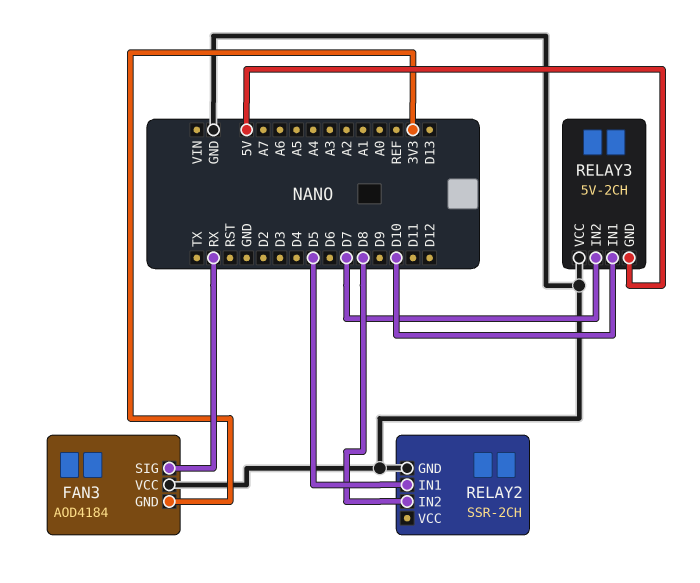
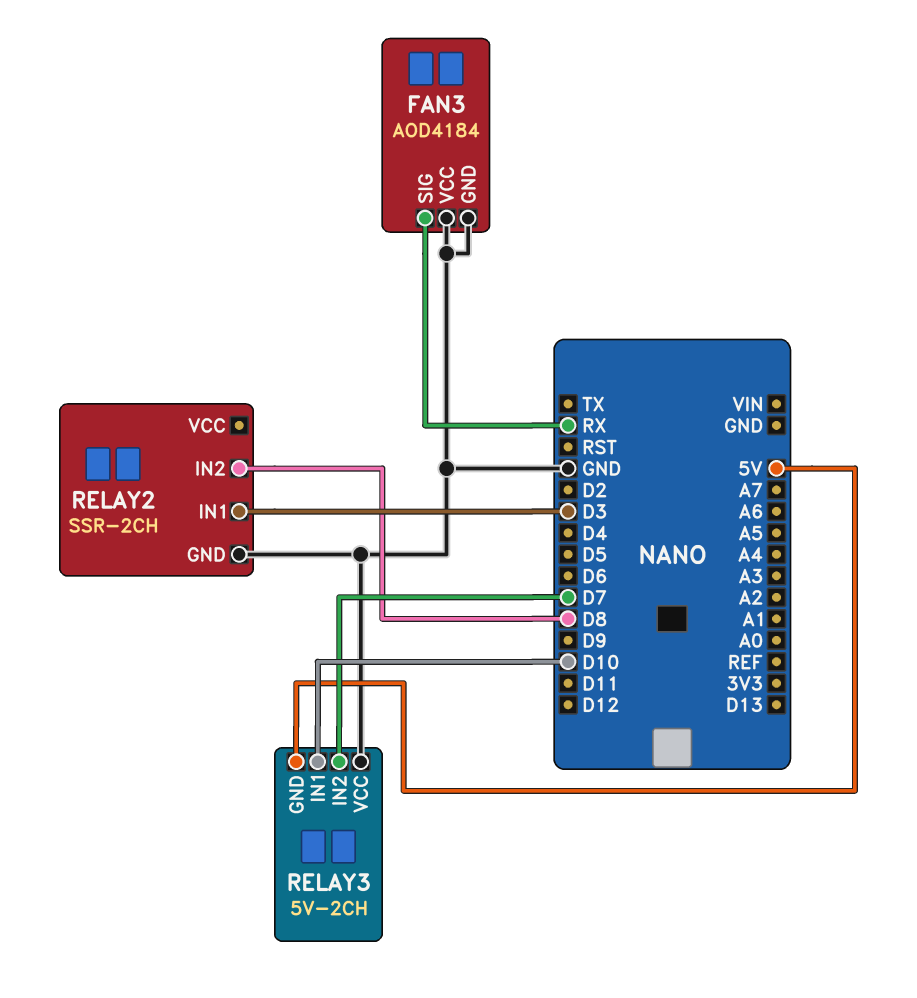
FAN3 pin GND: 3V3 -> GND
RELAY2 pin IN1: D5 -> D3

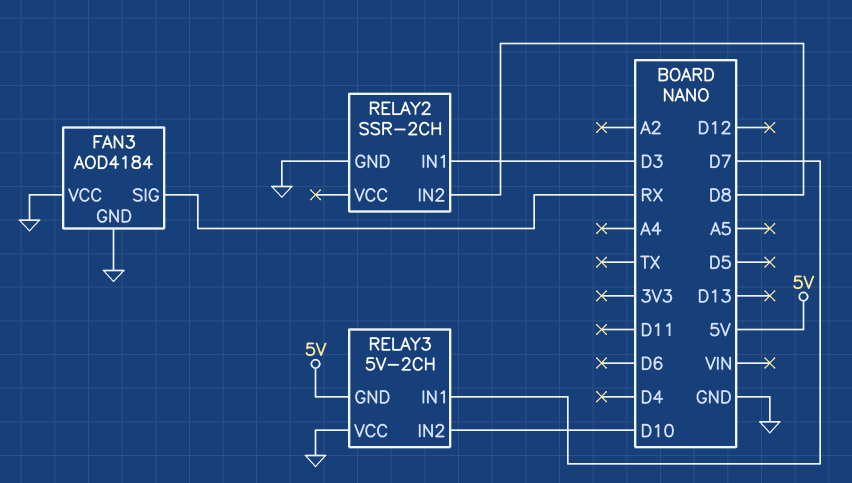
RELAY3 pin IN1: D10 -> D7
RELAY3 pin IN2: D7 -> D10

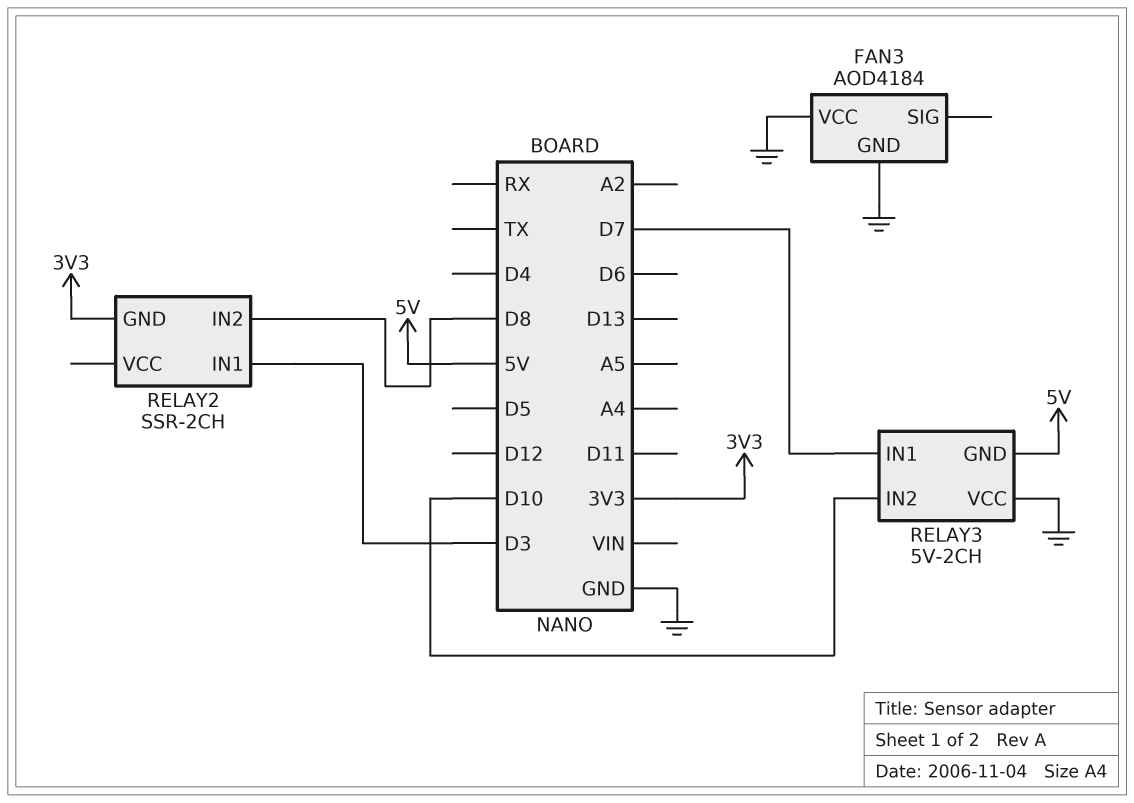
FAN3 pin SIG: RX -> none
RELAY2 pin GND: GND -> 3V3

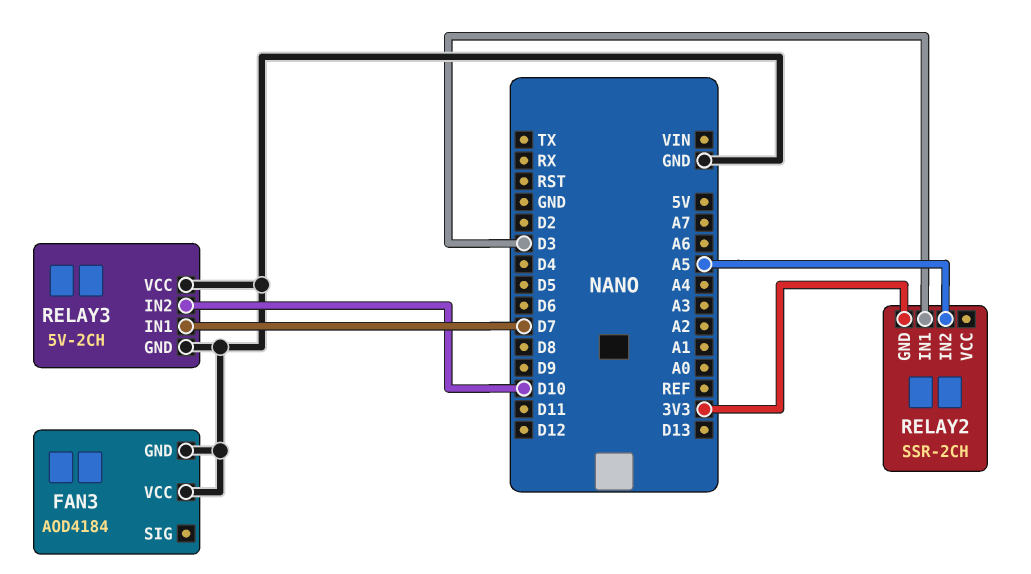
RELAY2 pin IN2: D8 -> A5
RELAY3 pin GND: 5V -> GND

